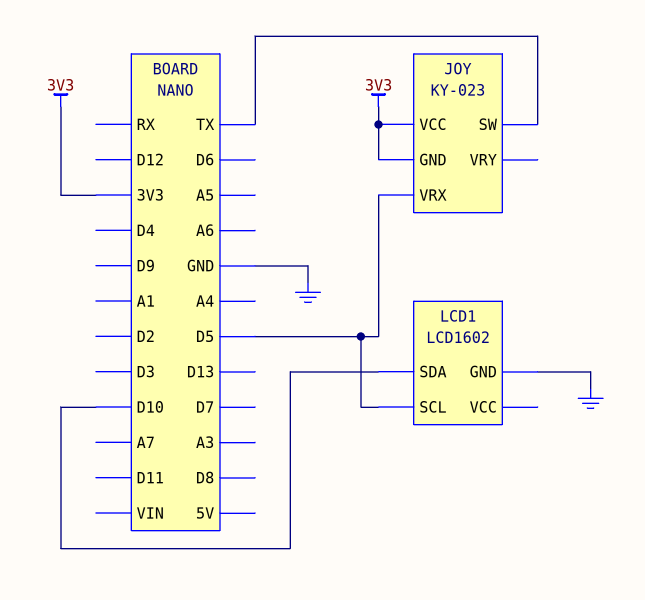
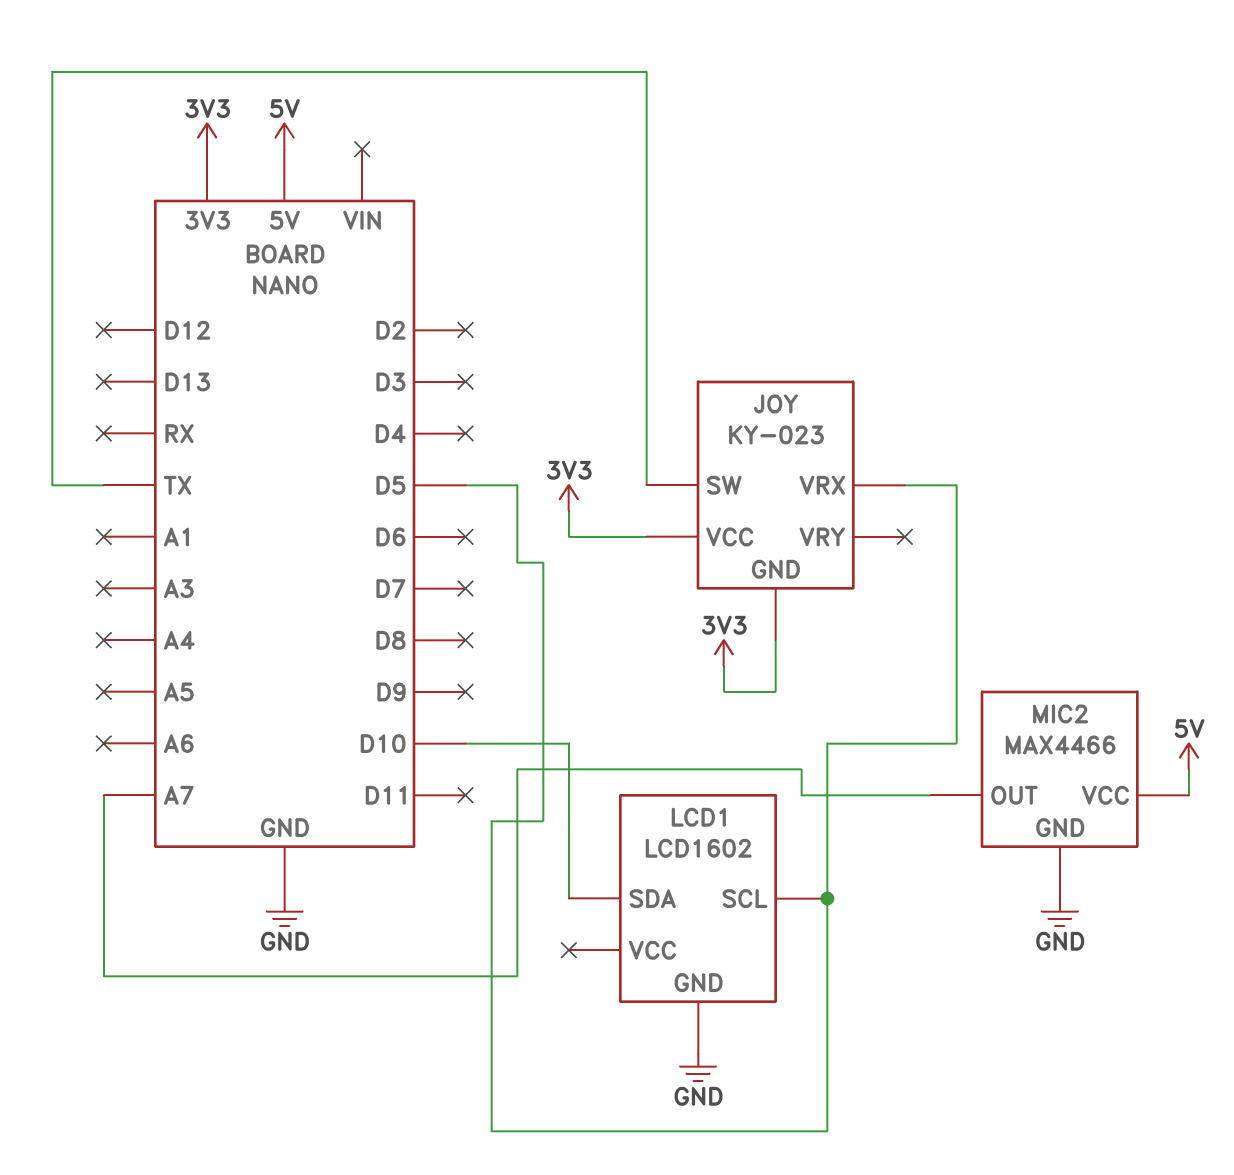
MIC2: none -> MAX4466
MIC2 pin GND: none -> GND
MIC2 pin OUT: none -> A7
MIC2 pin VCC: none -> 5V

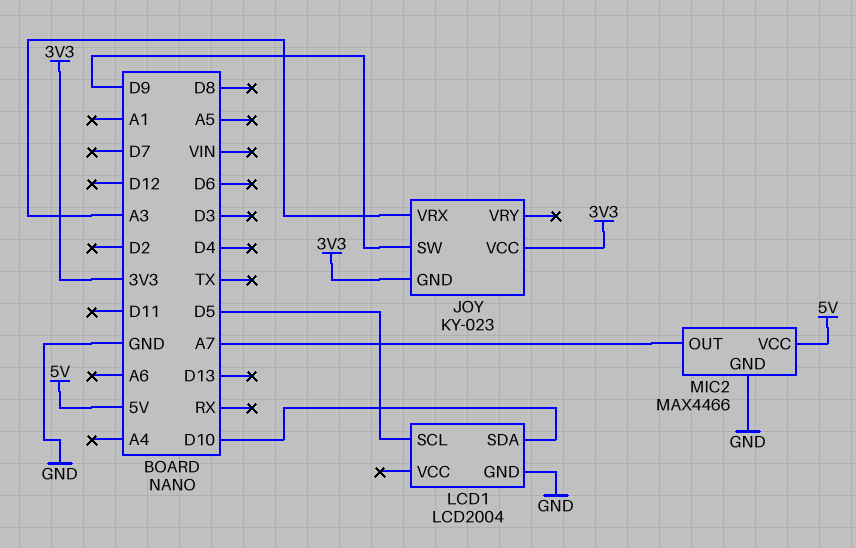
JOY pin SW: TX -> D9
JOY pin VRX: D5 -> A3
LCD1: LCD1602 -> LCD2004

